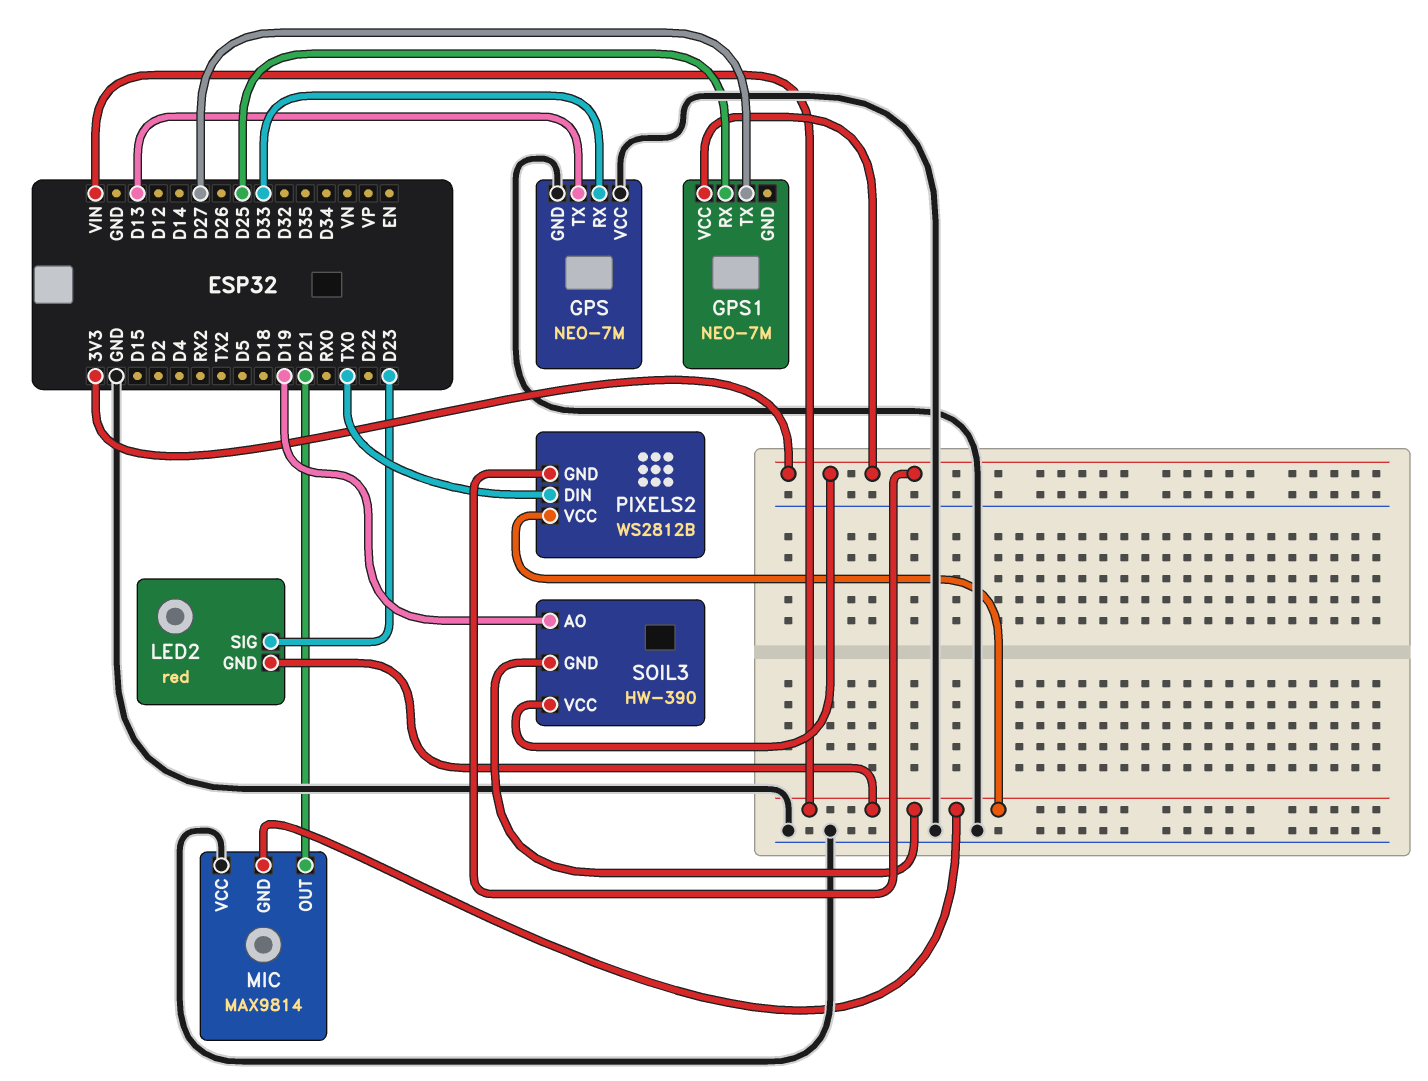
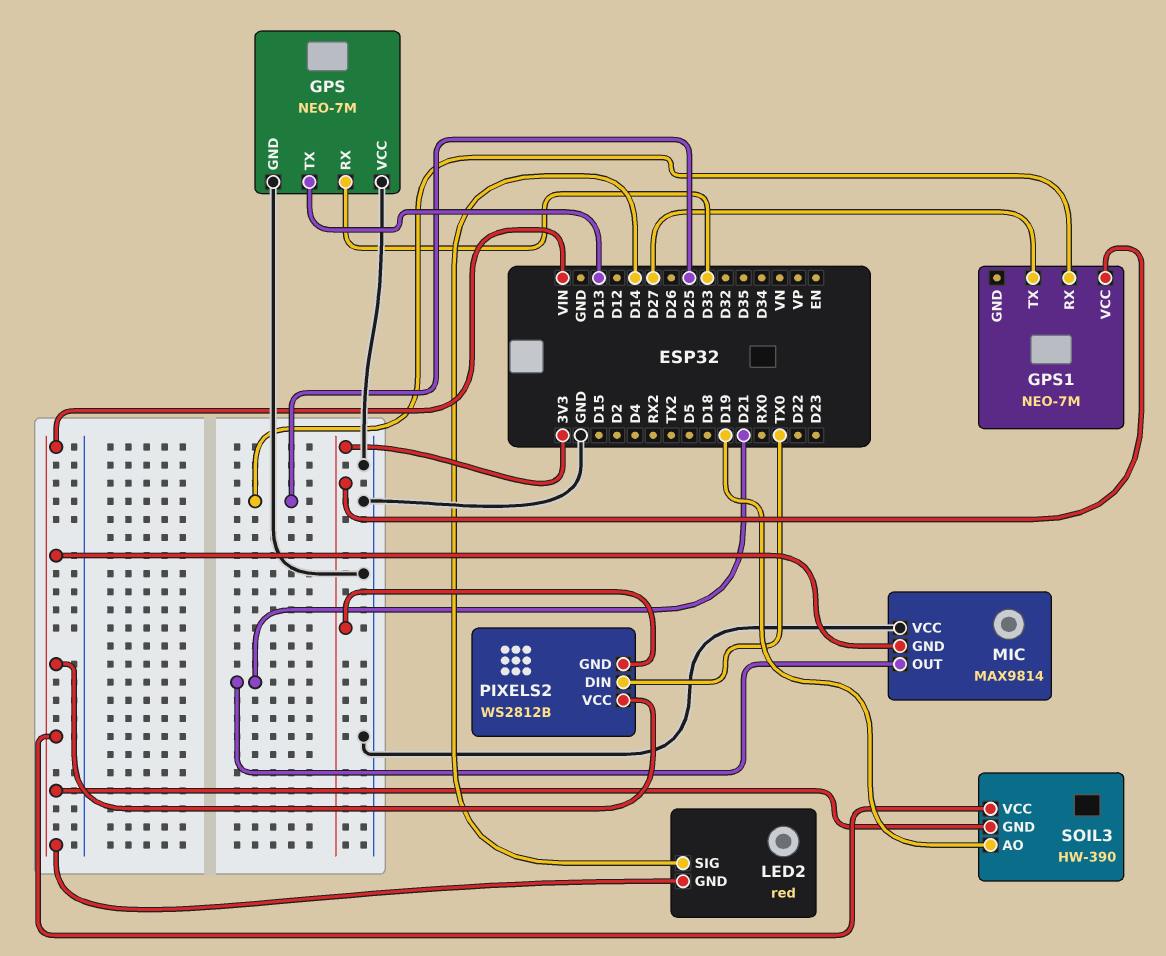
LED2 pin SIG: D23 -> D14
SOIL3 pin VCC: 3V3 -> VIN

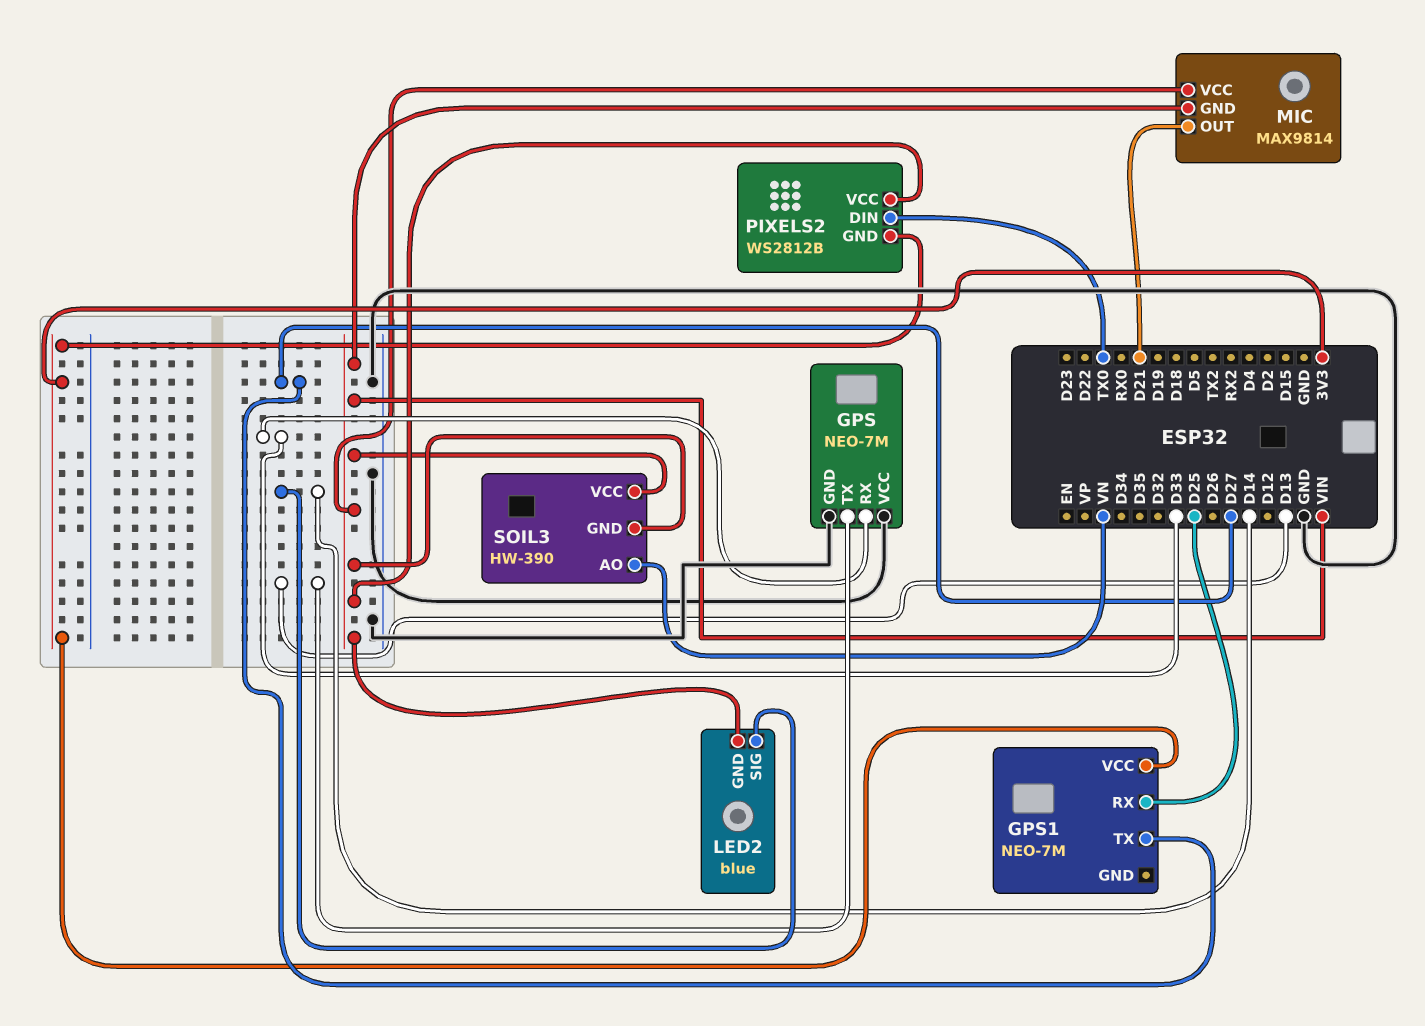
LED2: red -> blue
MIC pin VCC: GND -> VIN
SOIL3 pin AO: D19 -> VN

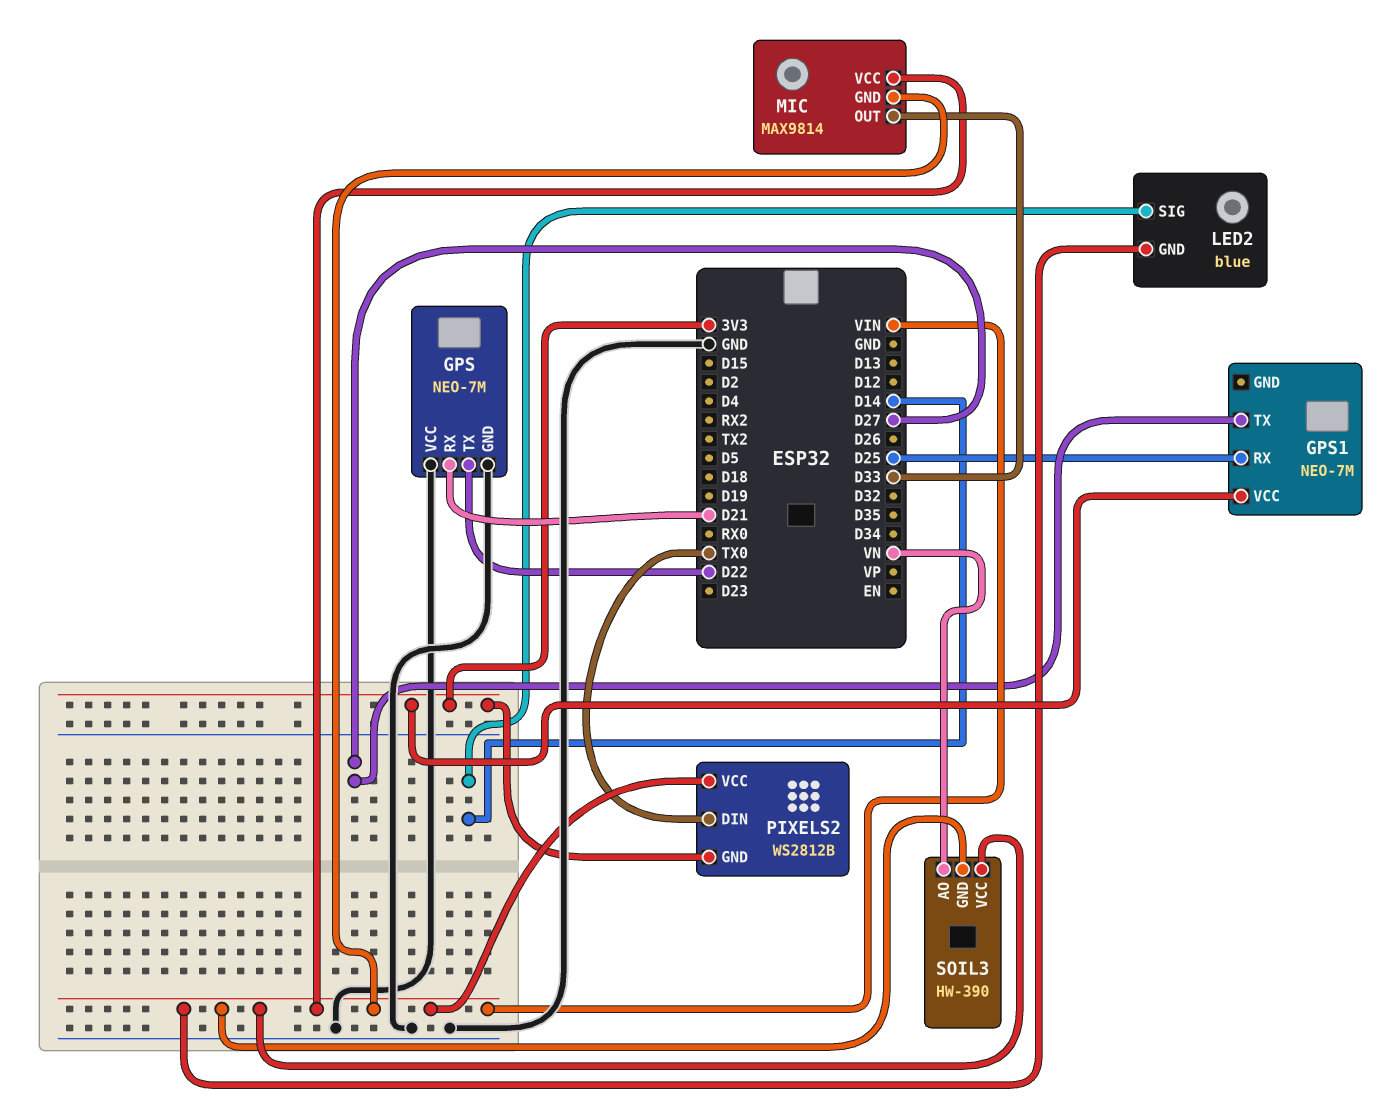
GPS pin RX: D33 -> D21
GPS pin TX: D13 -> D22
MIC pin OUT: D21 -> D33

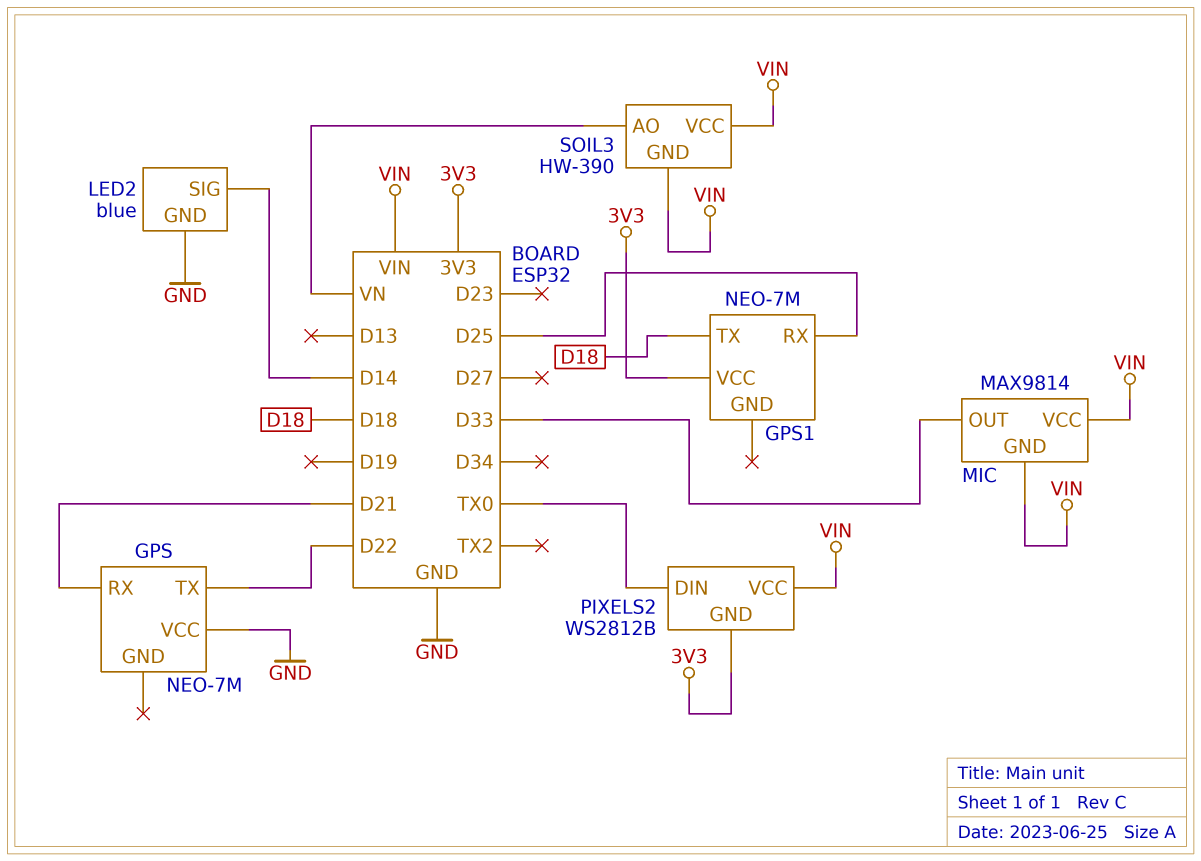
GPS pin GND: GND -> none
GPS1 pin TX: D27 -> D18
LED2 pin GND: VIN -> GND

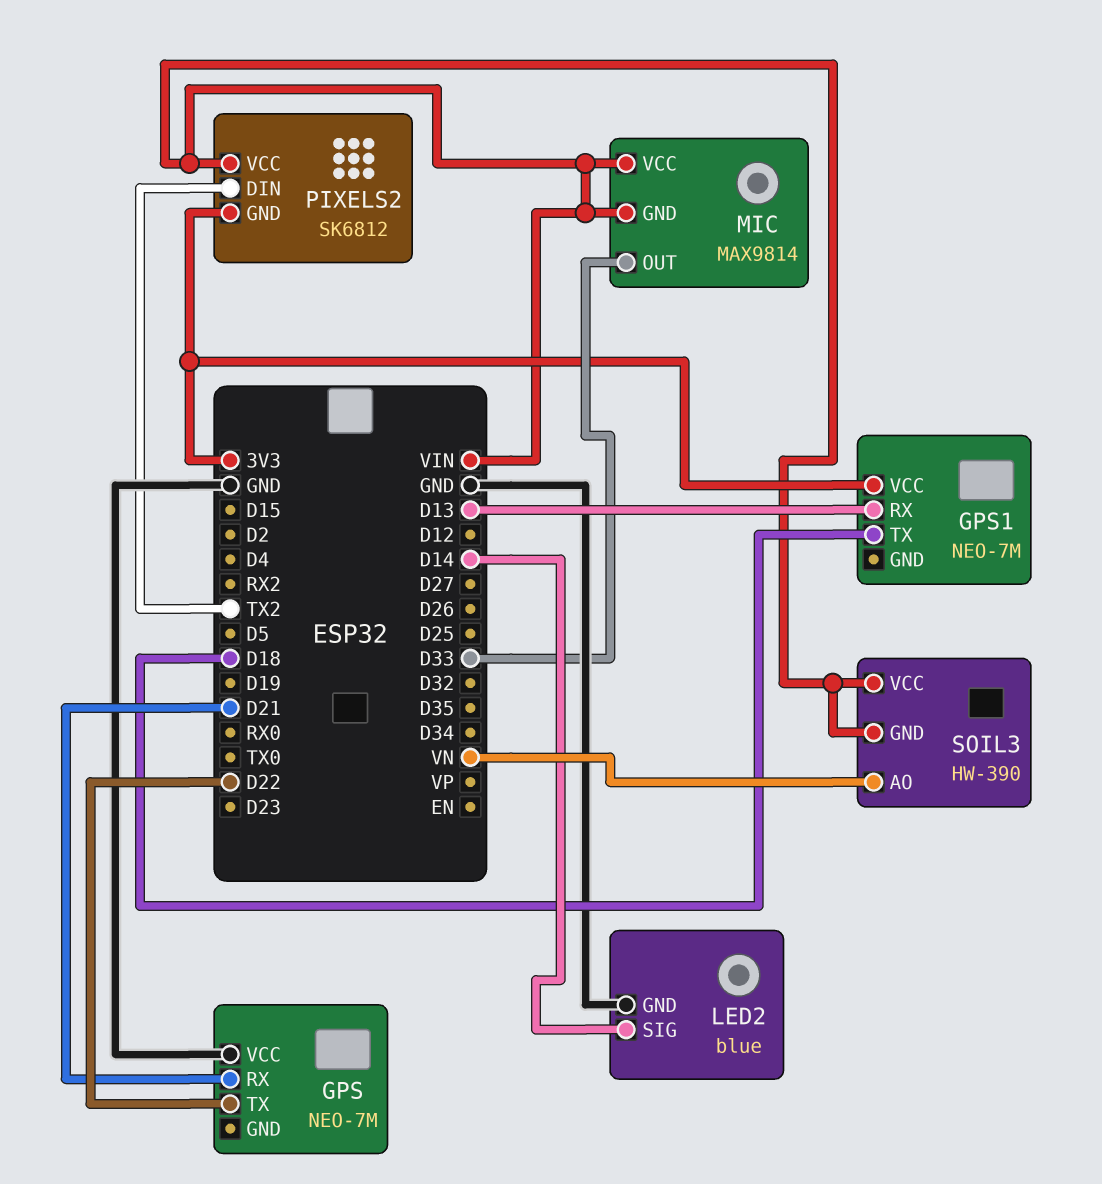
GPS1 pin RX: D25 -> D13
PIXELS2: WS2812B -> SK6812
PIXELS2 pin DIN: TX0 -> TX2

